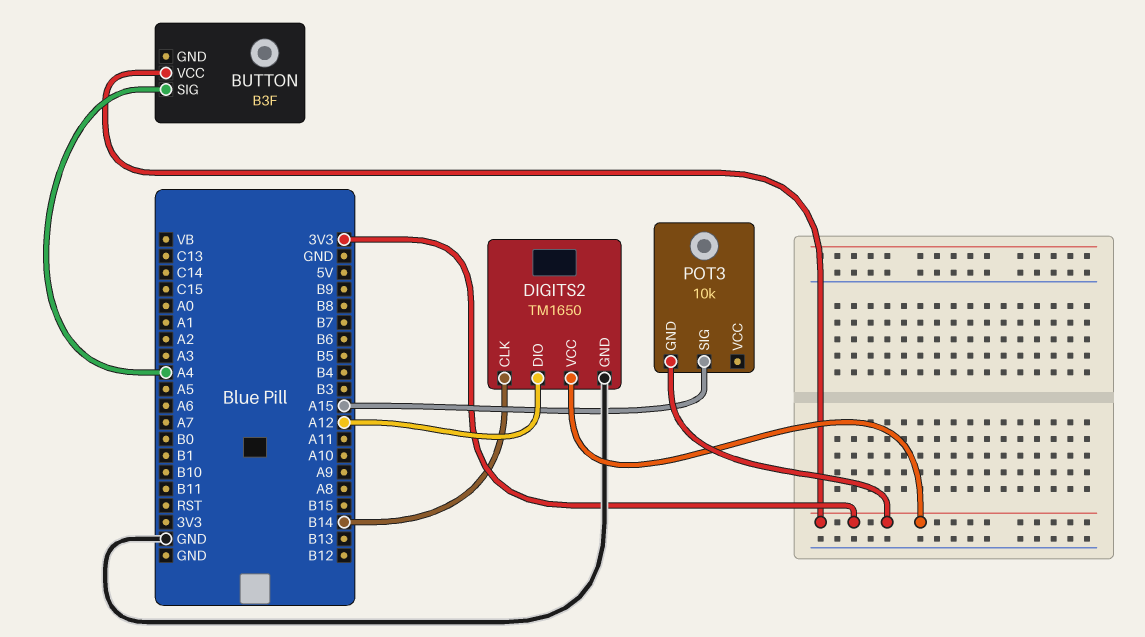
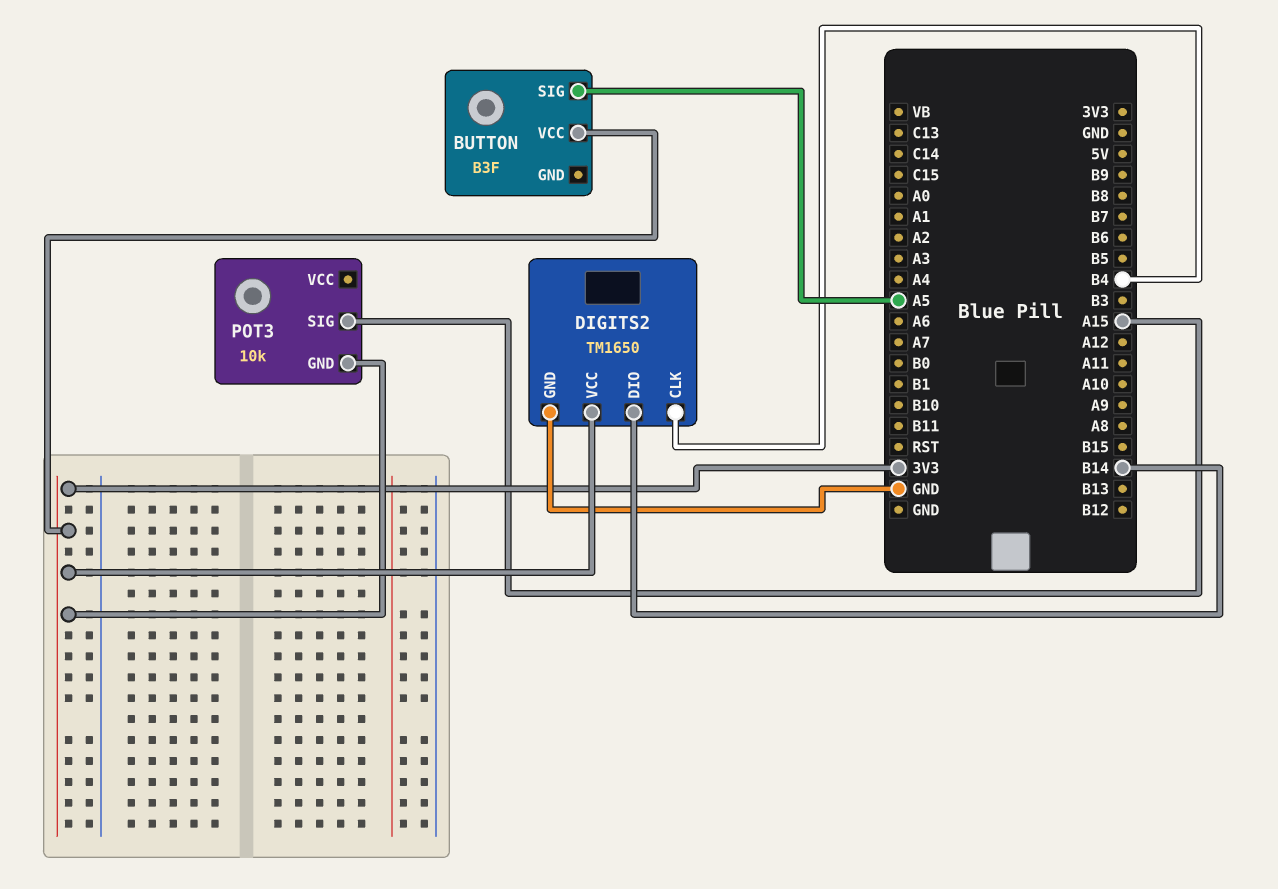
BUTTON pin SIG: A4 -> A5
DIGITS2 pin CLK: B14 -> B4
DIGITS2 pin DIO: A12 -> B14

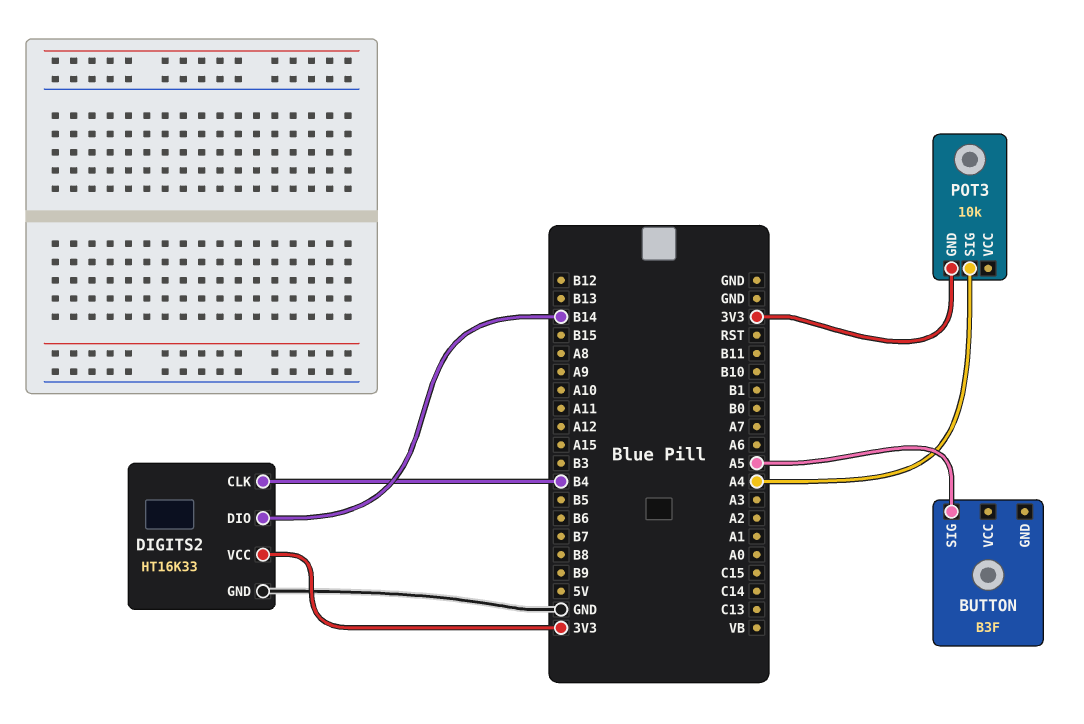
BUTTON pin VCC: 3V3 -> none
DIGITS2: TM1650 -> HT16K33
POT3 pin SIG: A15 -> A4

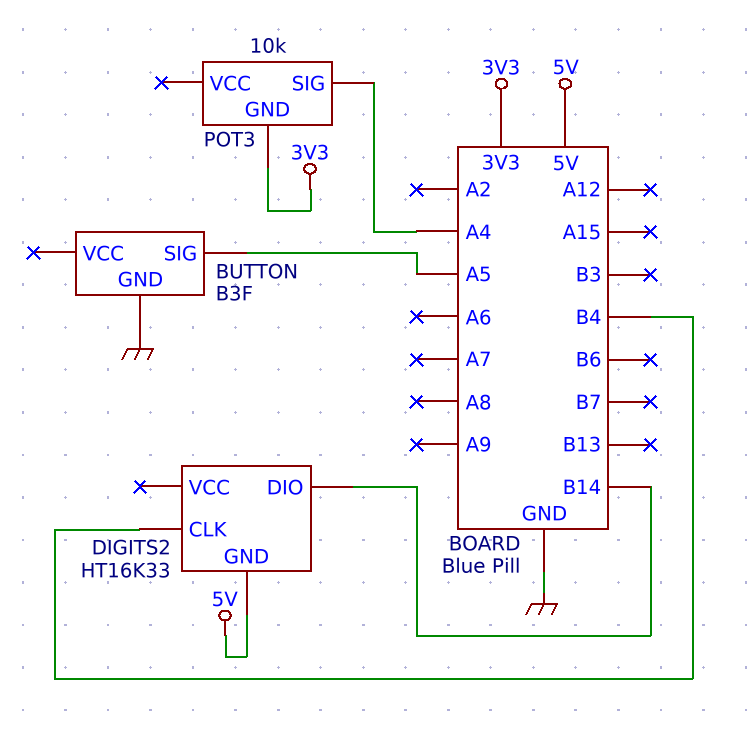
BUTTON pin GND: none -> GND
DIGITS2 pin GND: GND -> 5V
DIGITS2 pin VCC: 3V3 -> none

